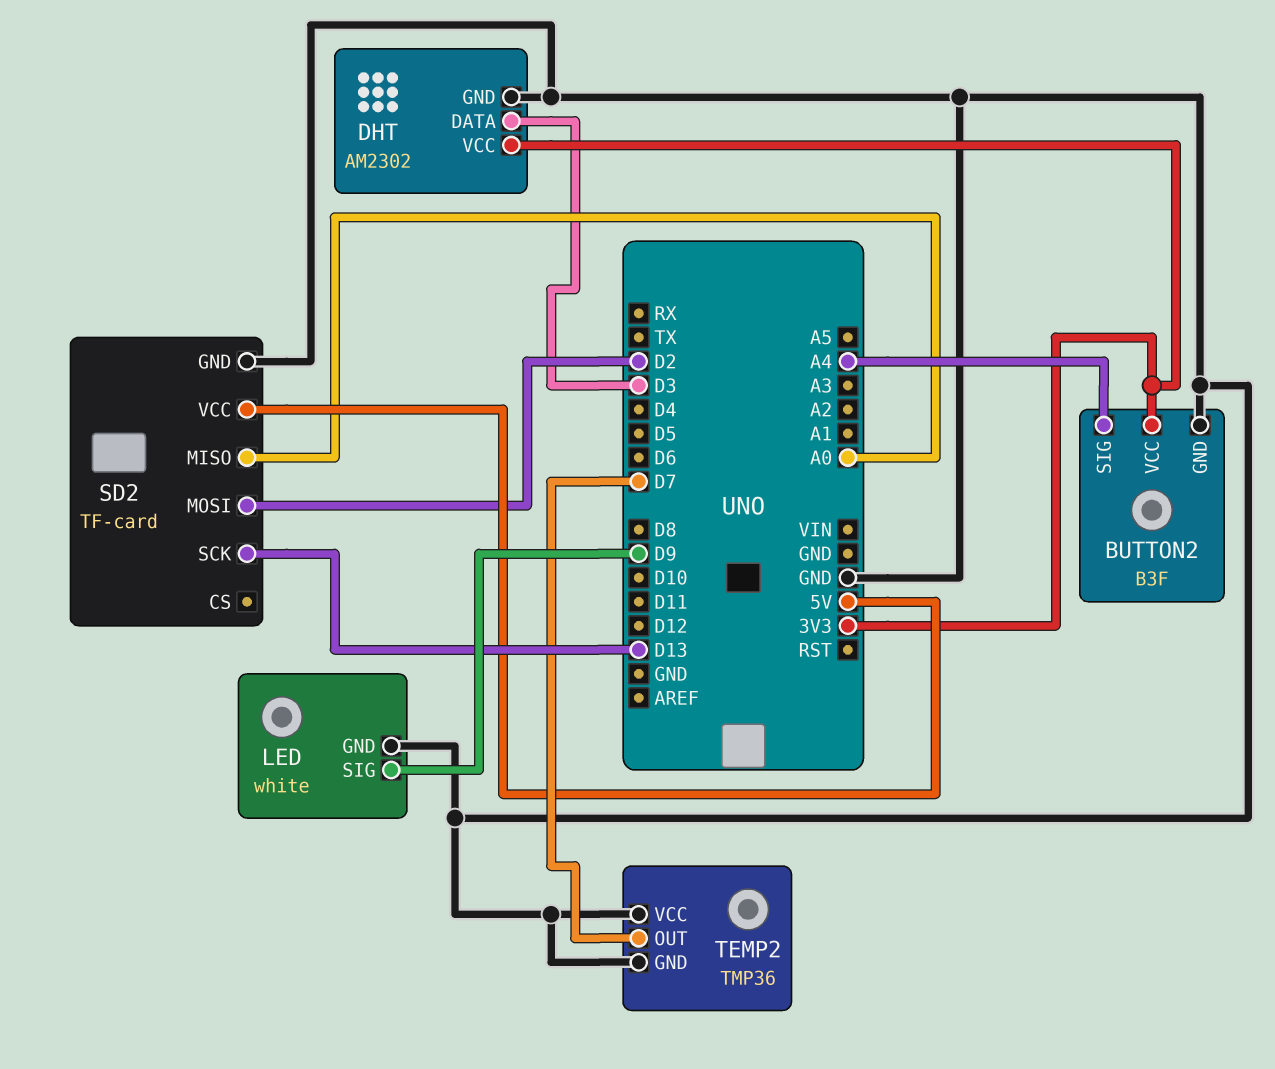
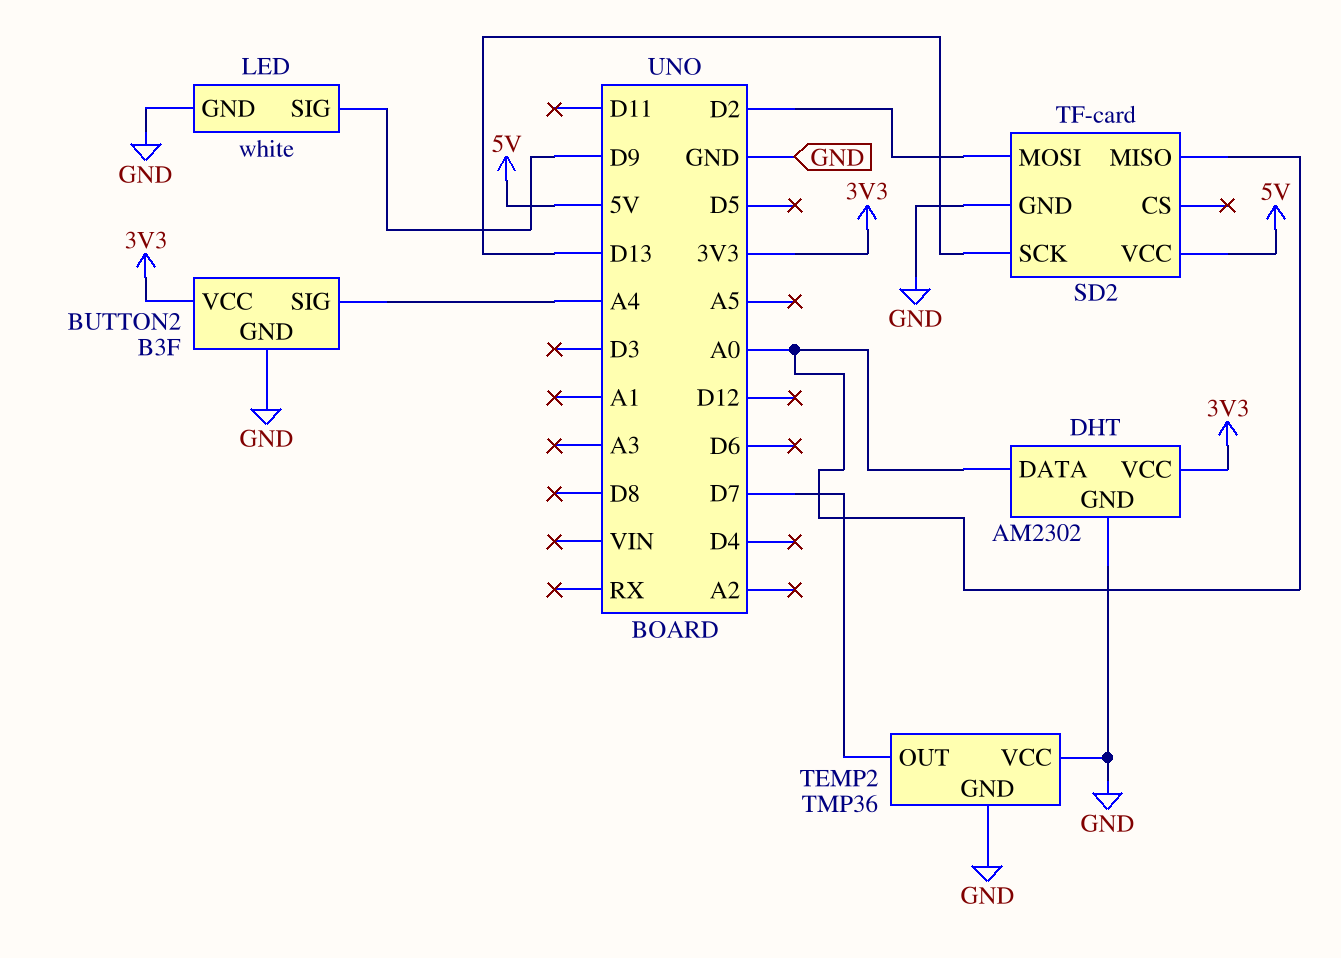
DHT pin DATA: D3 -> A0

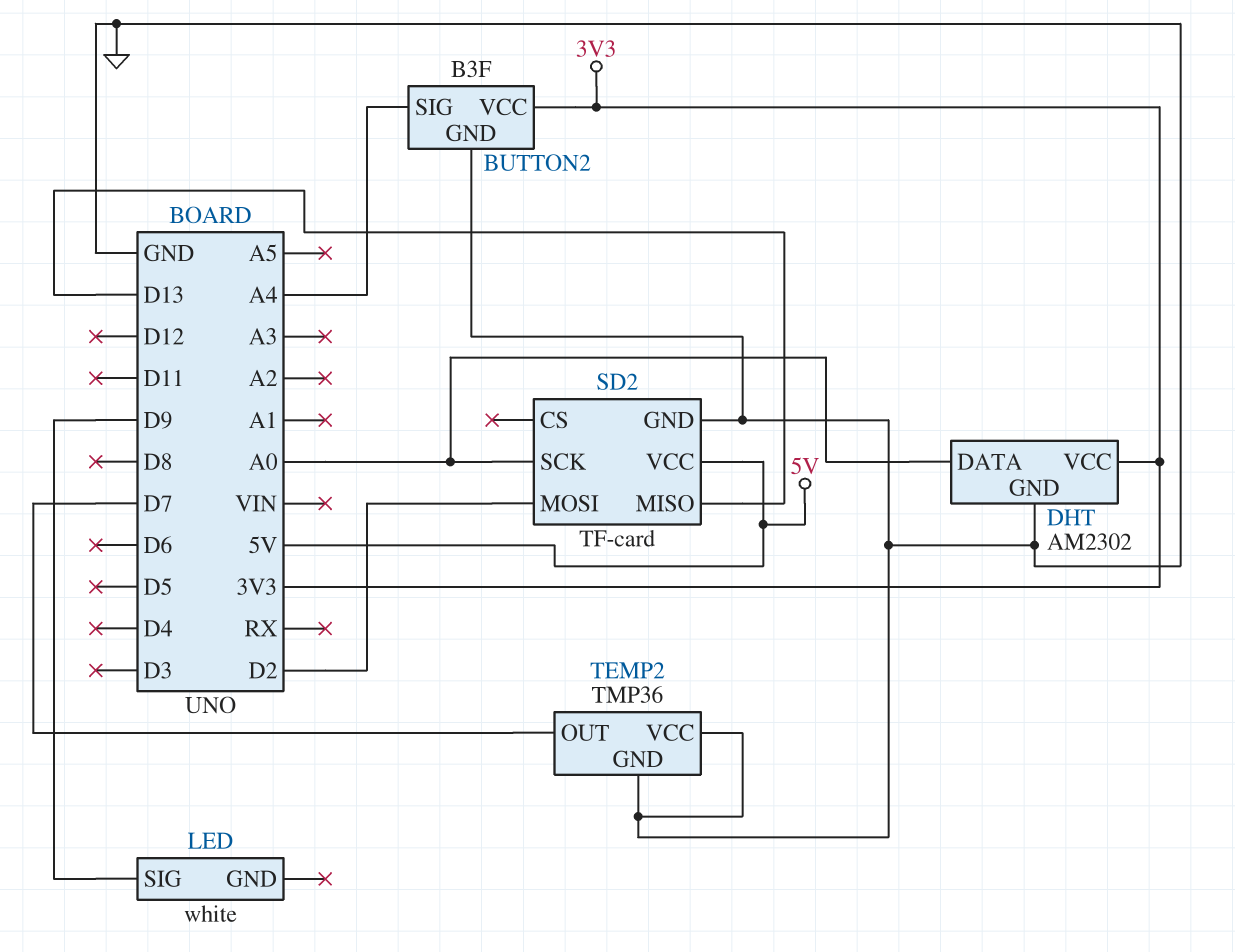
LED pin GND: GND -> none
SD2 pin MISO: A0 -> D13
SD2 pin SCK: D13 -> A0

